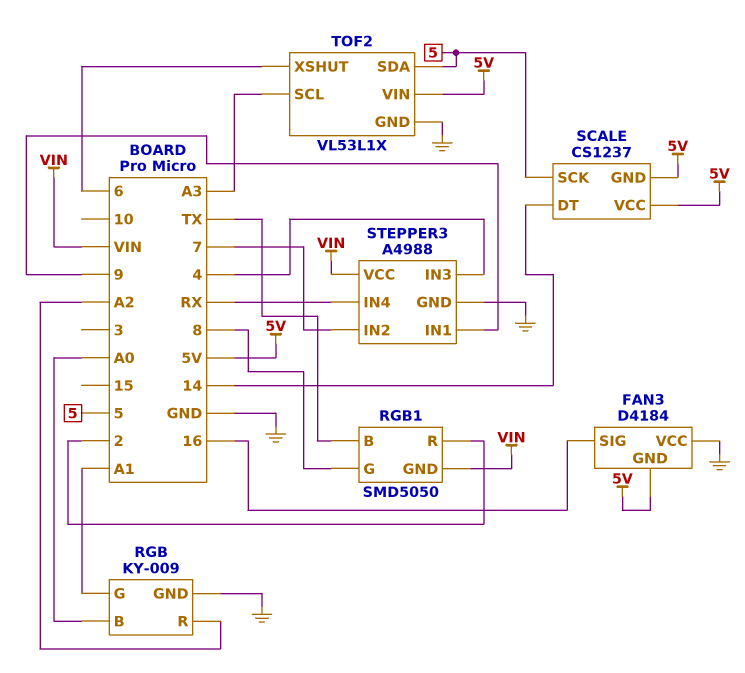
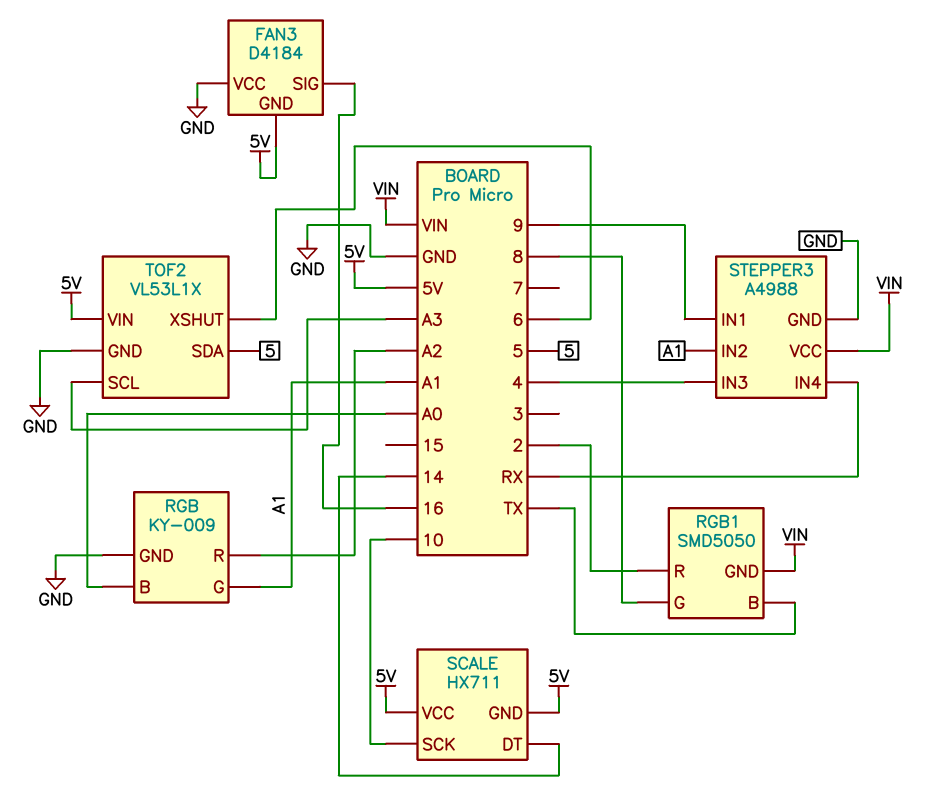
SCALE: CS1237 -> HX711
SCALE pin SCK: 5 -> 10
STEPPER3 pin IN2: 7 -> A1

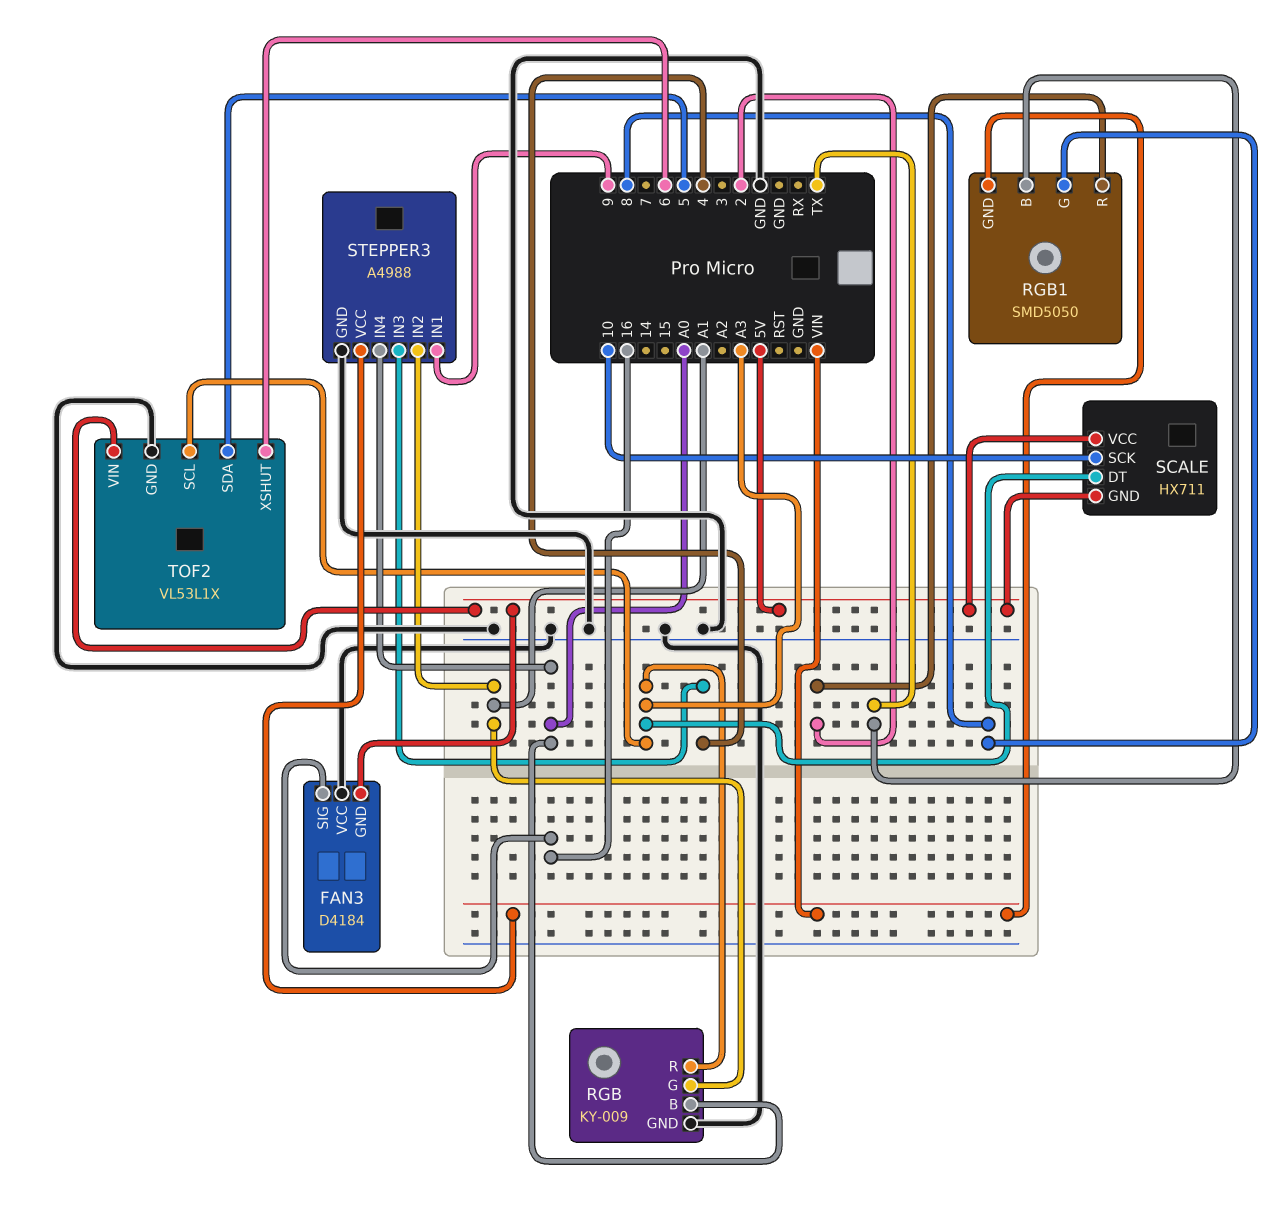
RGB pin R: A2 -> A3
SCALE pin DT: 14 -> A3
STEPPER3 pin IN4: RX -> A0

